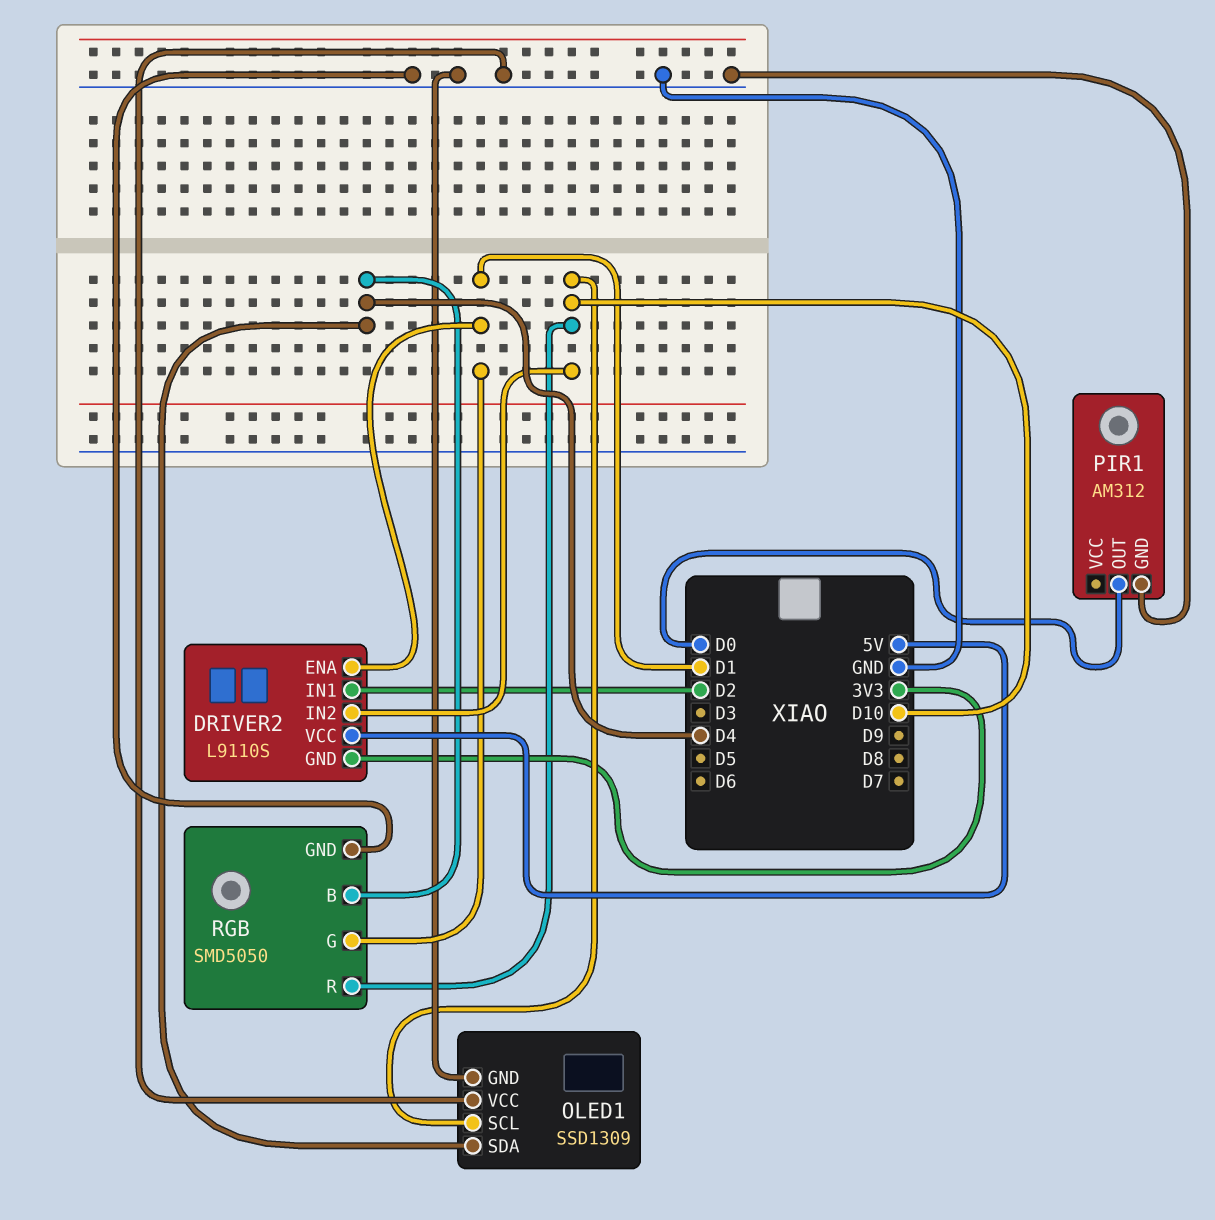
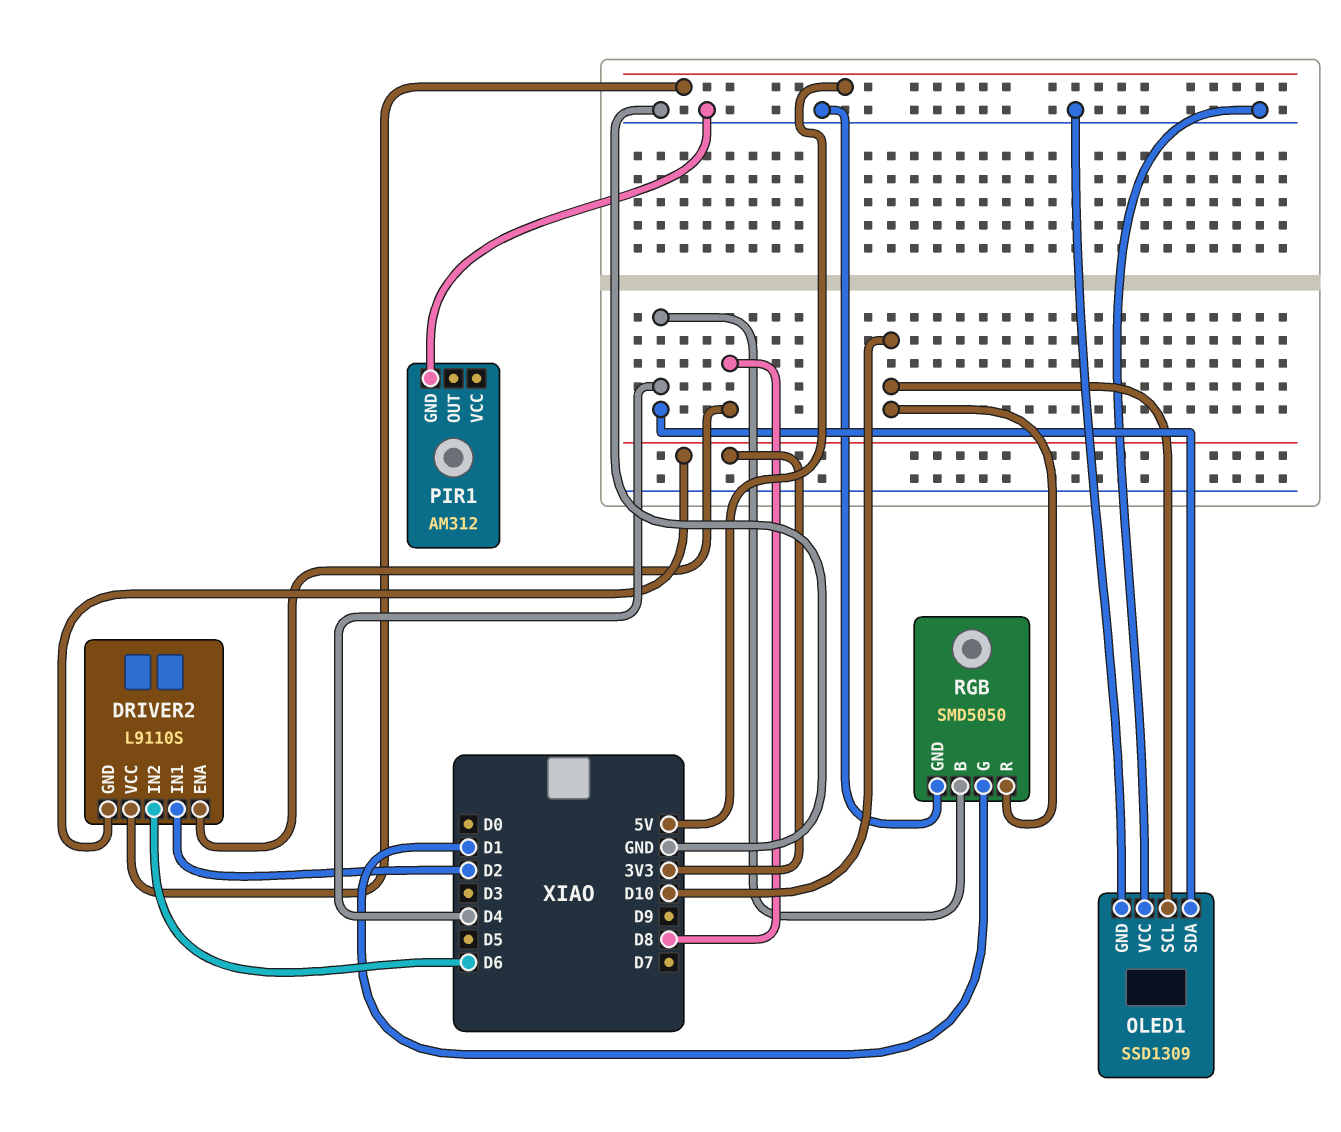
DRIVER2 pin ENA: D1 -> D8
DRIVER2 pin IN2: D10 -> D6
PIR1 pin OUT: D0 -> none

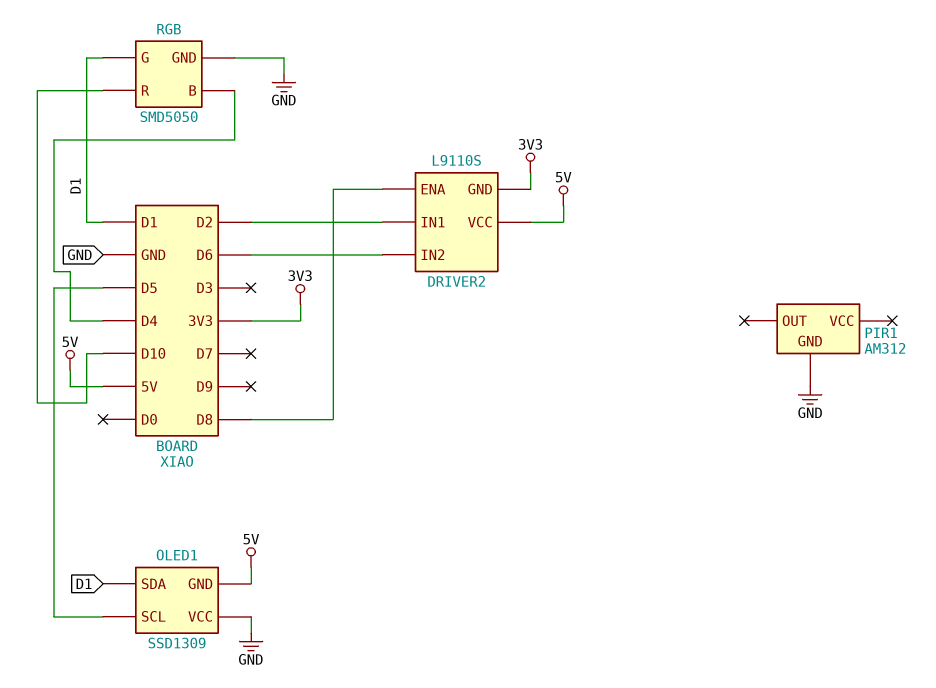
OLED1 pin GND: GND -> 5V
OLED1 pin SCL: D10 -> D5
OLED1 pin SDA: D4 -> D1

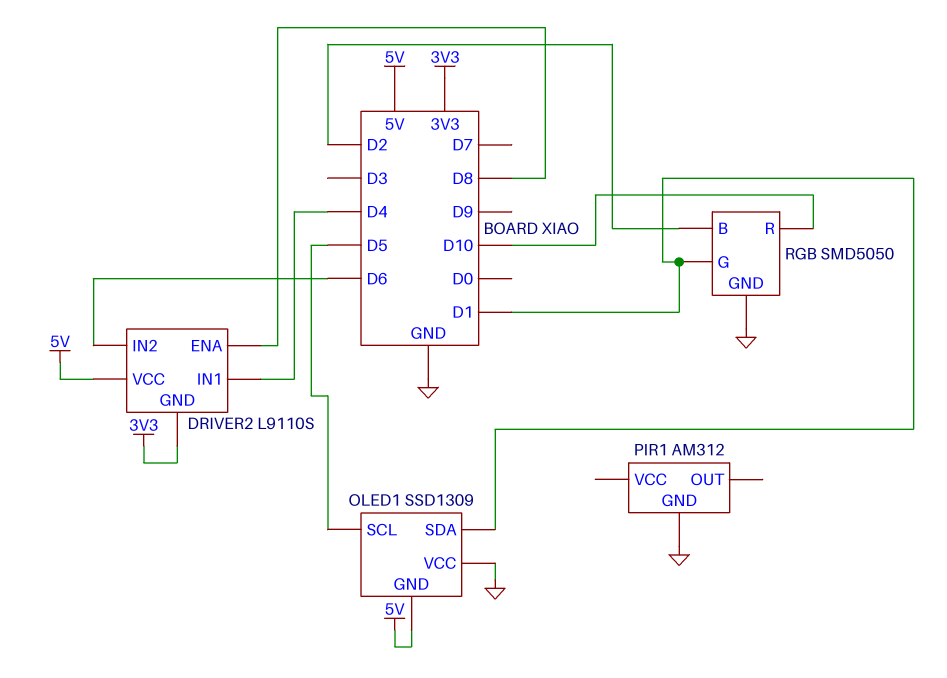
DRIVER2 pin IN1: D2 -> D4
RGB pin B: D4 -> D2

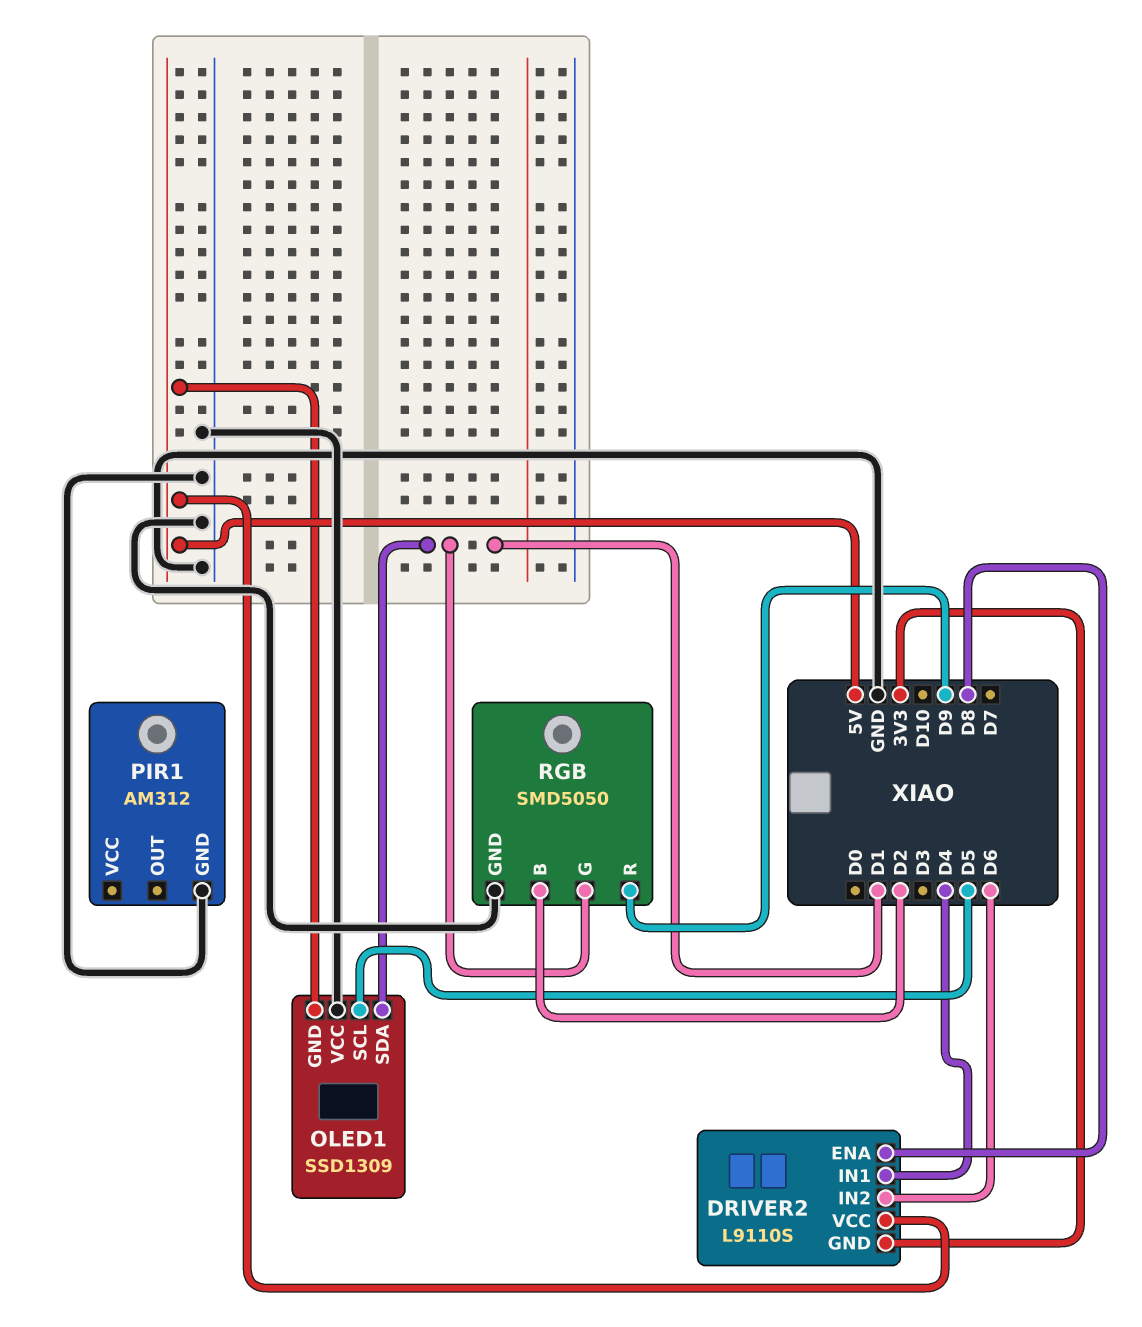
RGB pin R: D10 -> D9

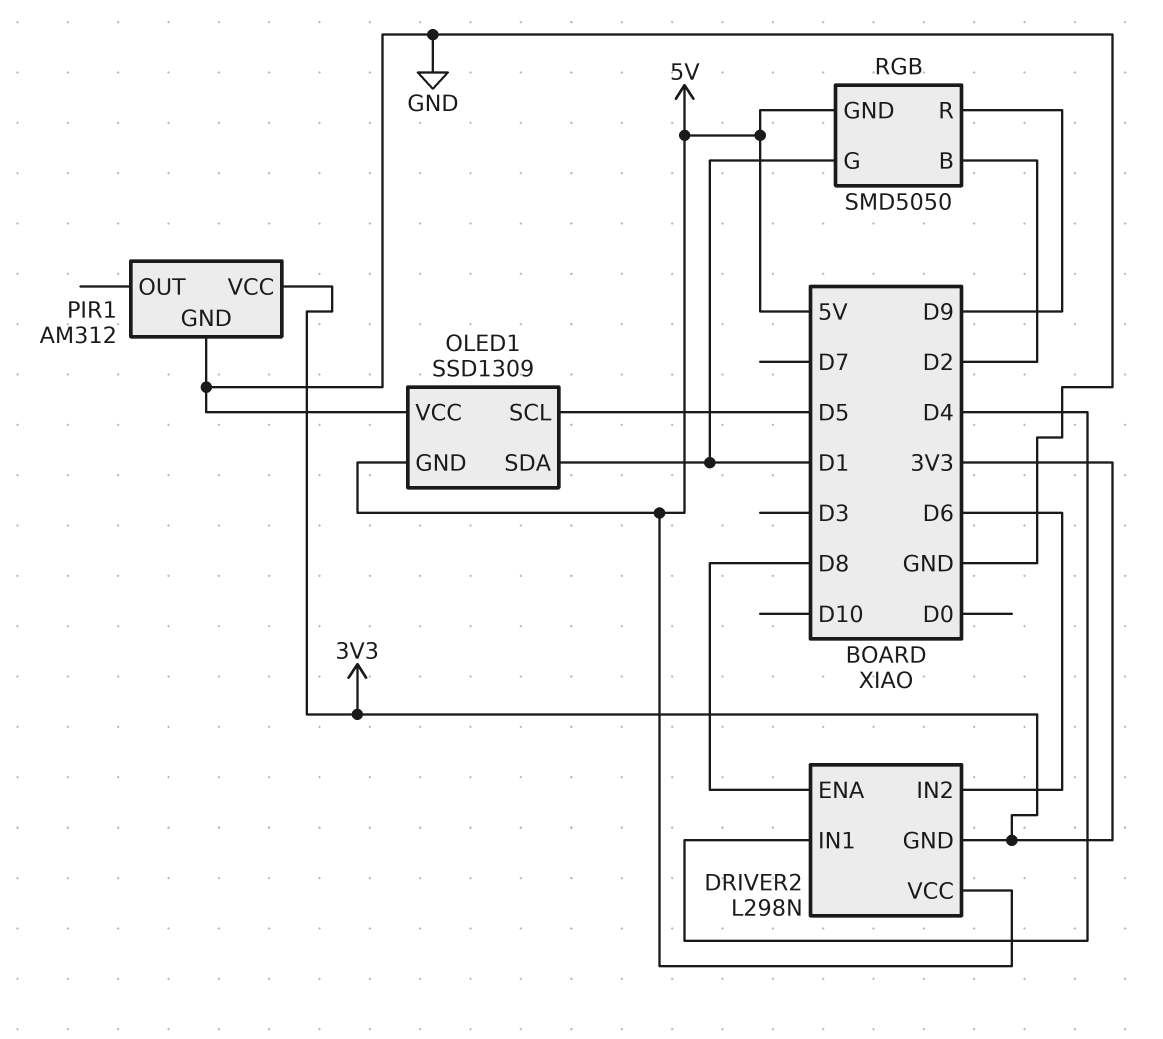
DRIVER2: L9110S -> L298N
PIR1 pin VCC: none -> 3V3
RGB pin GND: GND -> 5V

